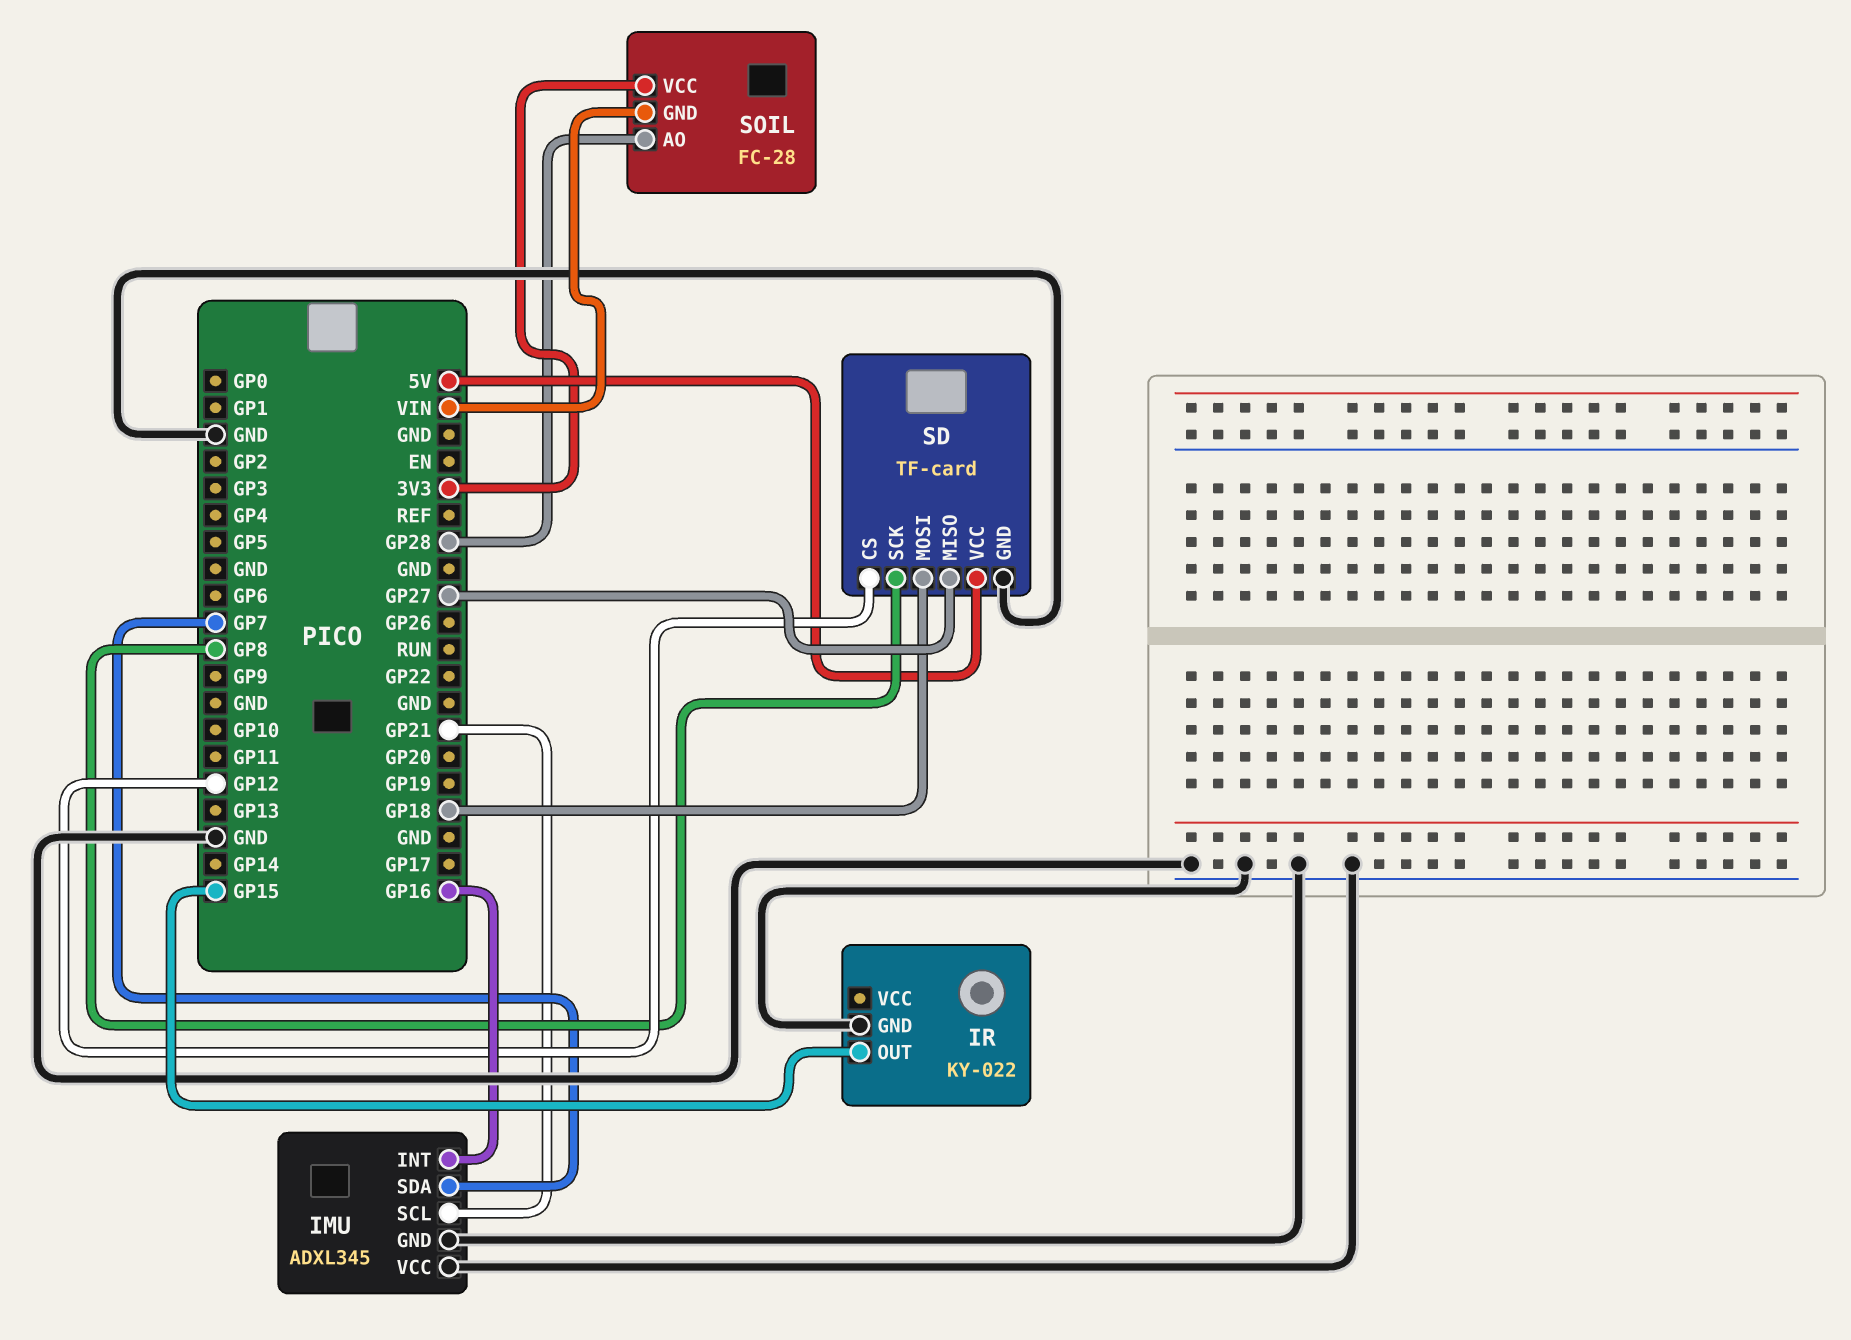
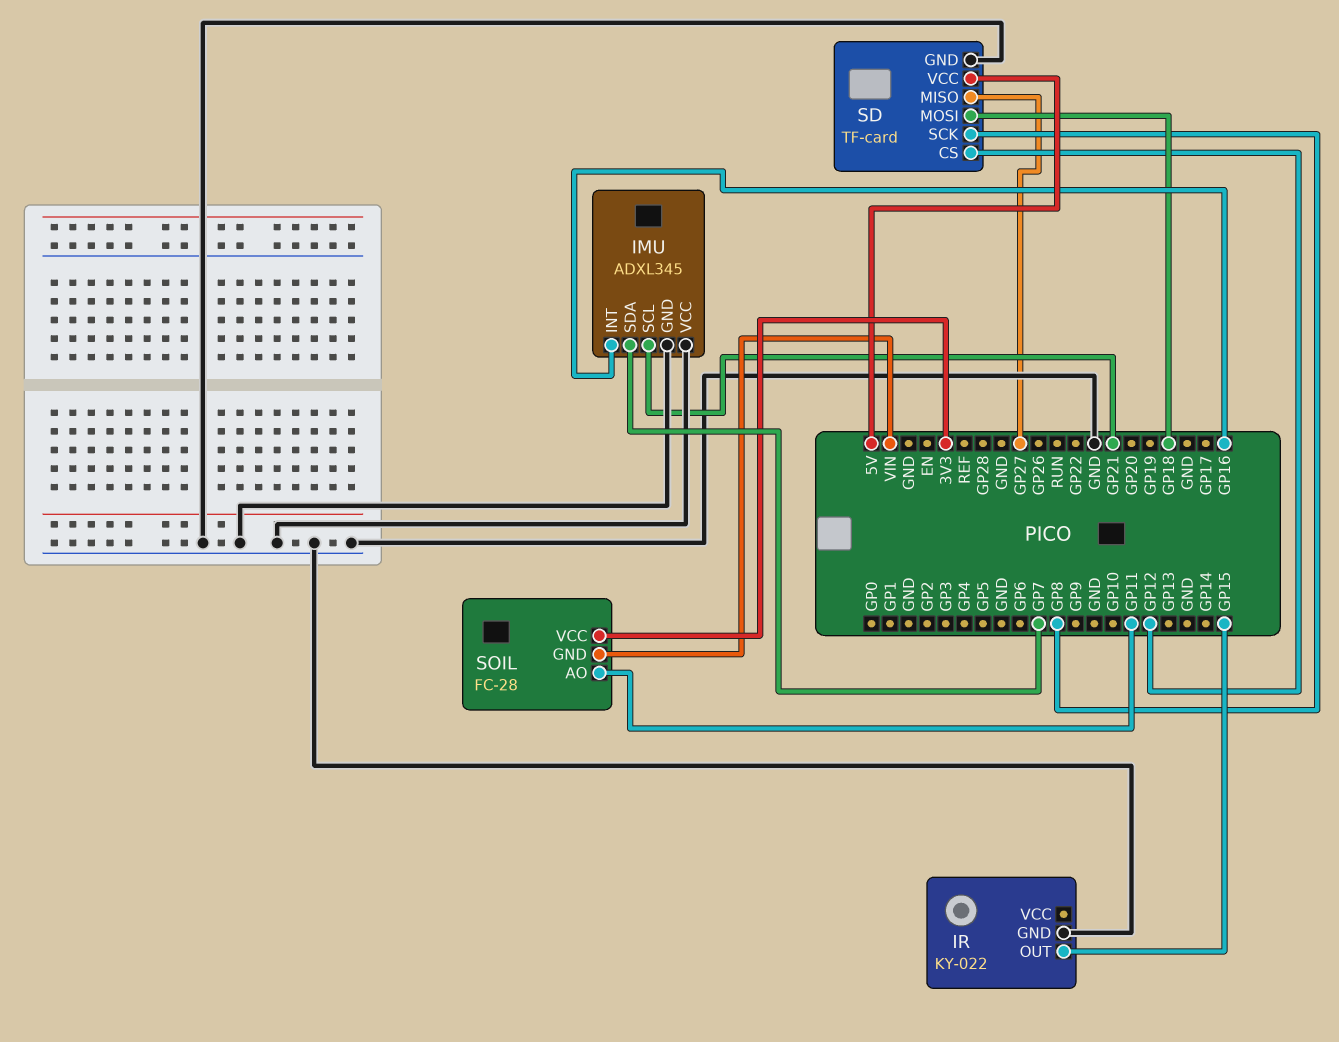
SOIL pin AO: GP28 -> GP11

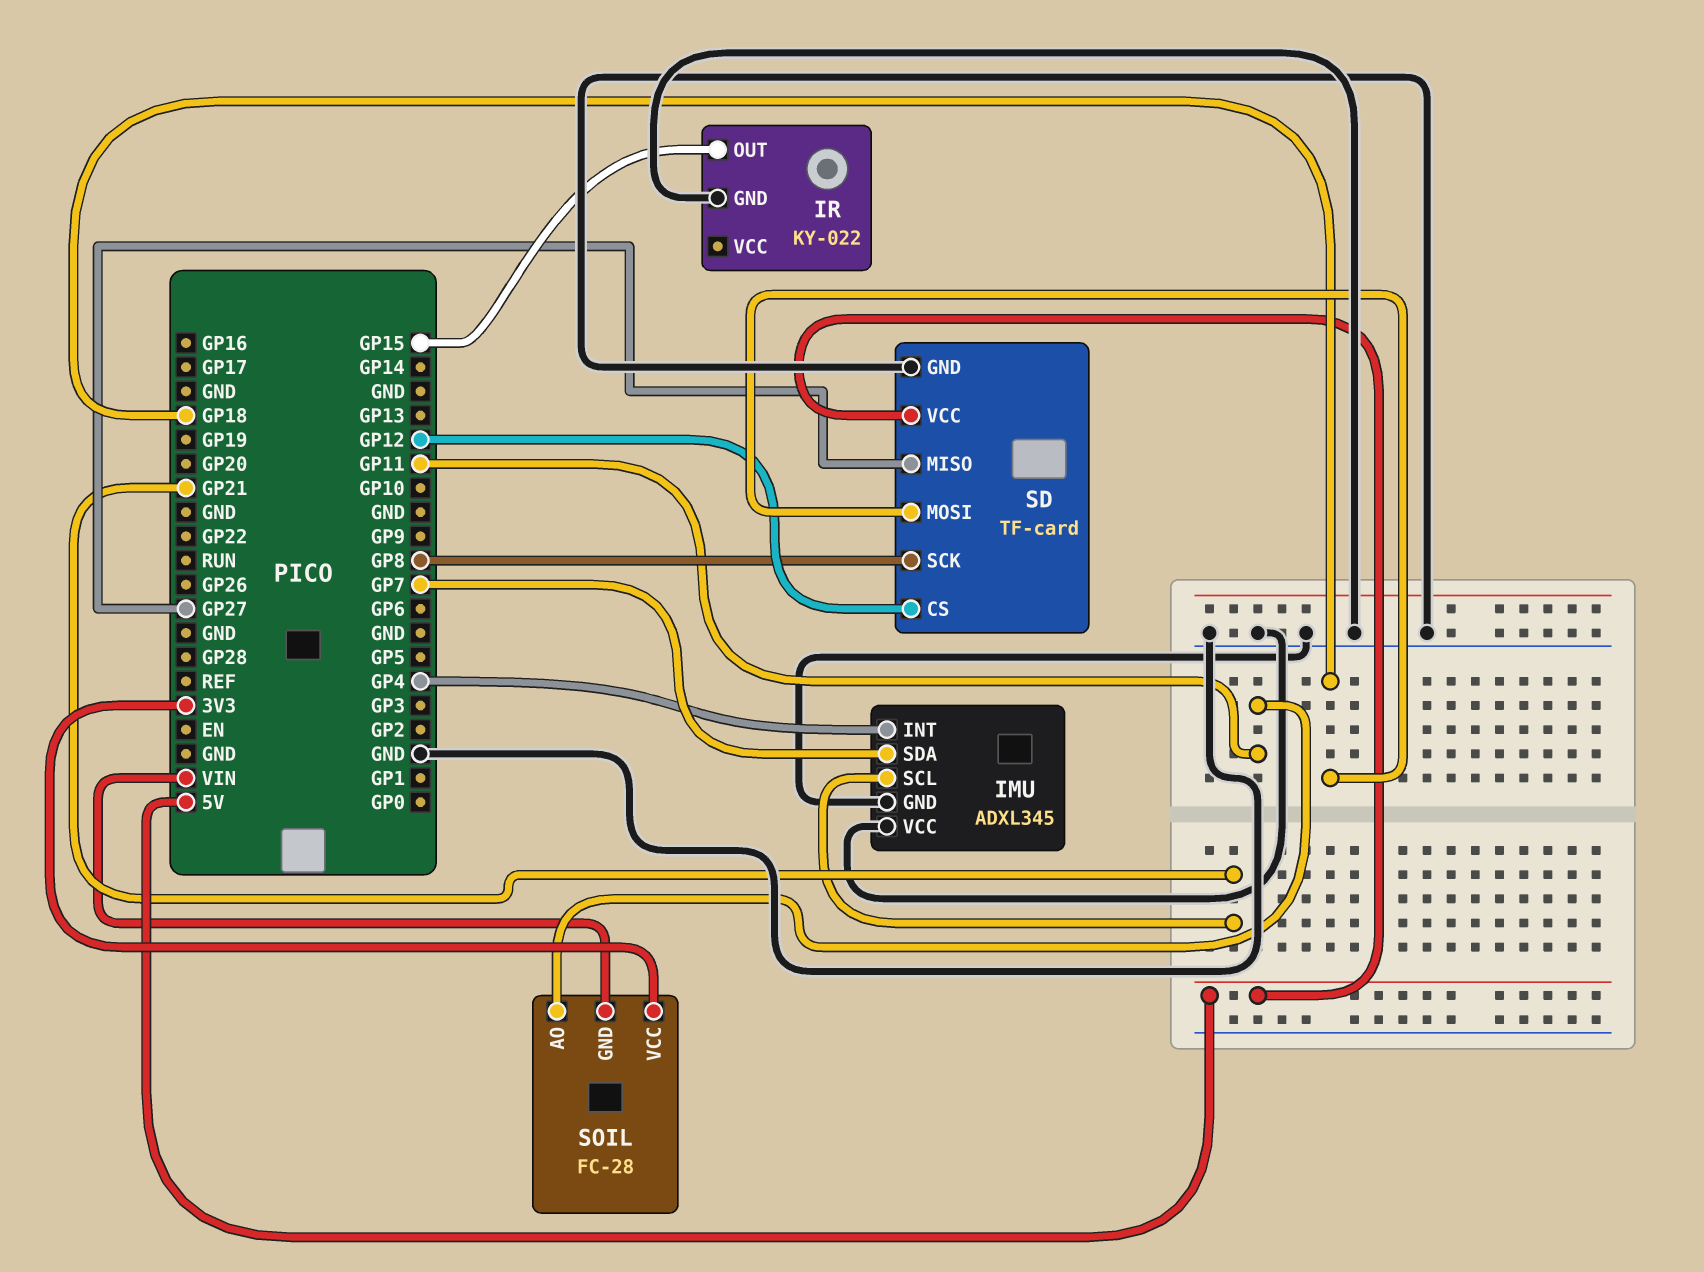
IMU pin INT: GP16 -> GP4

